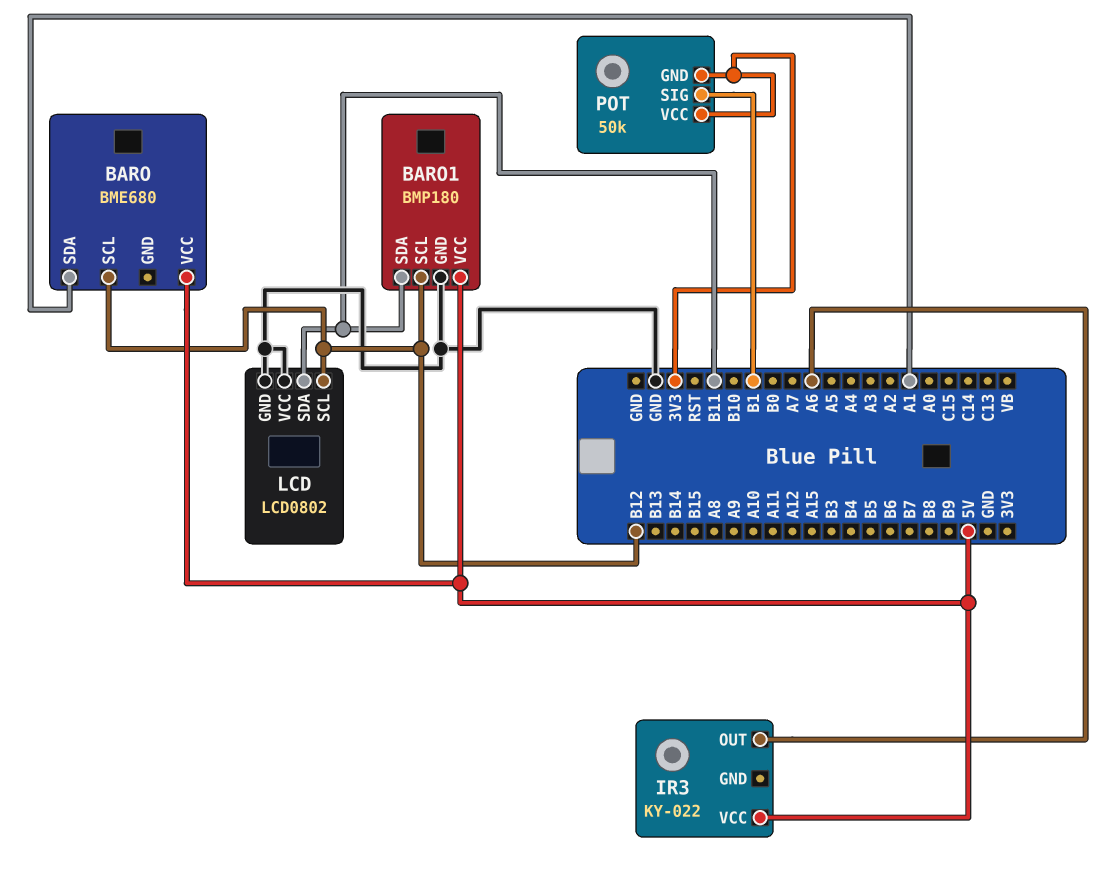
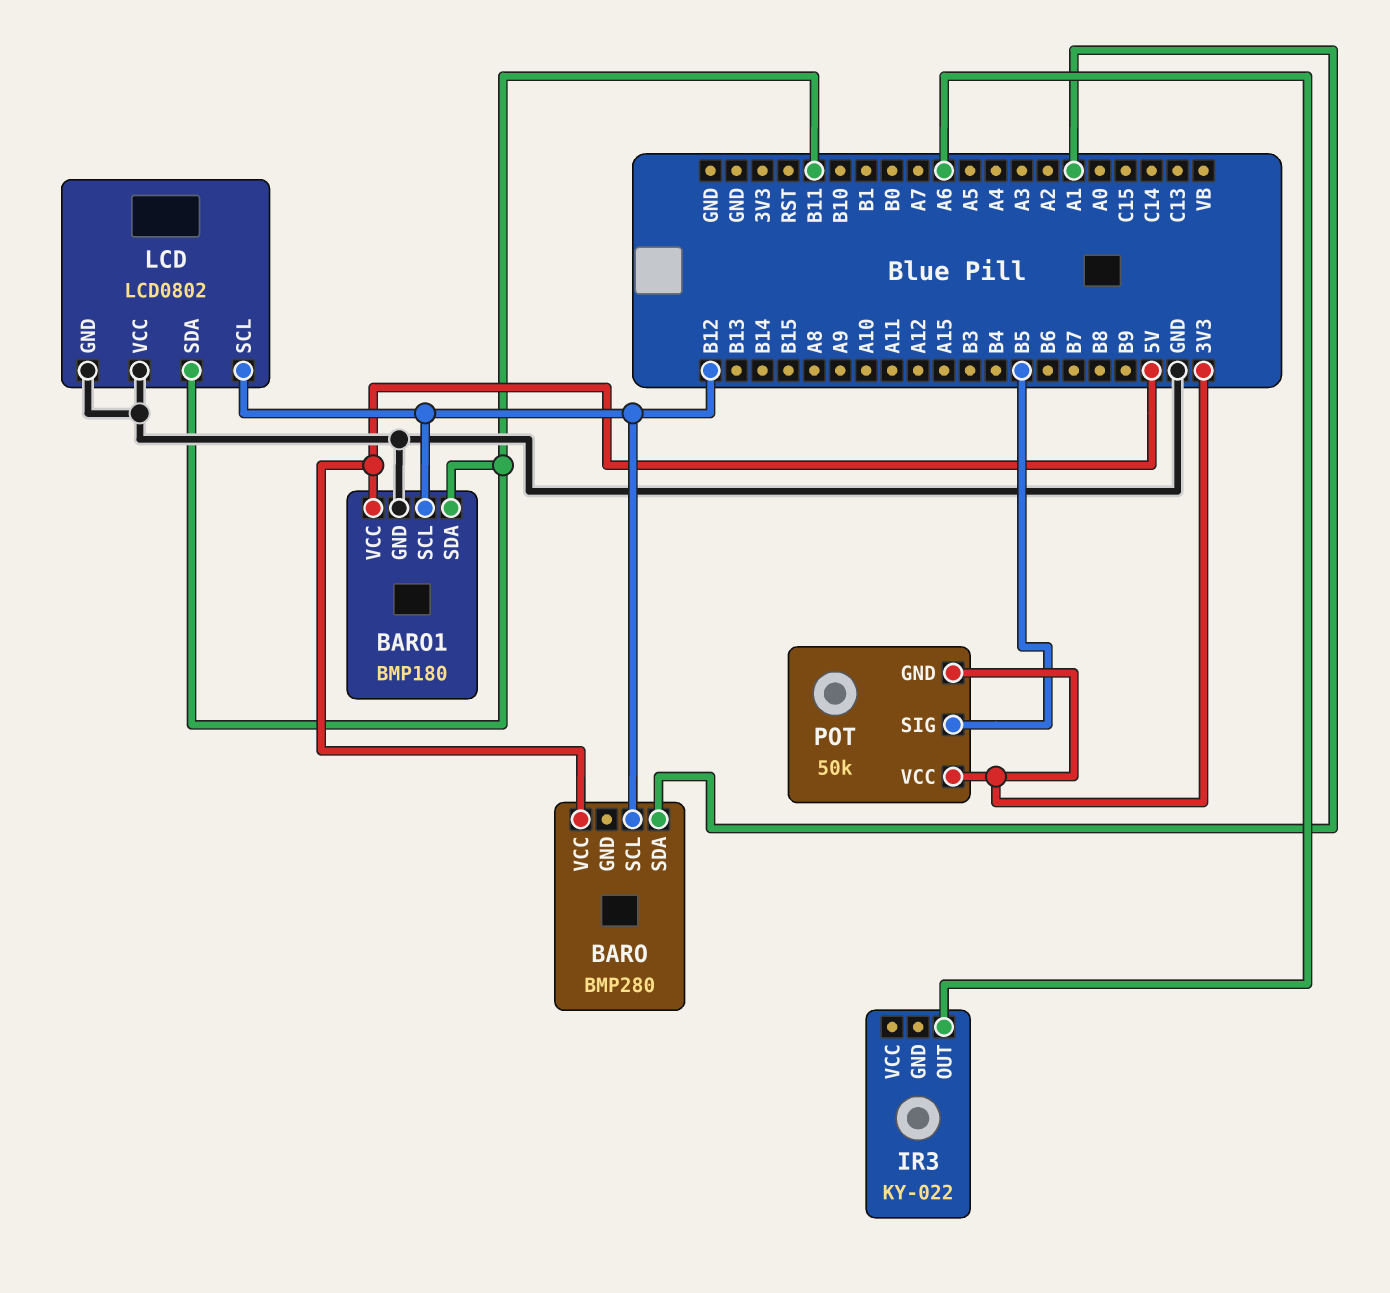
BARO: BME680 -> BMP280
IR3 pin VCC: 5V -> none
POT pin SIG: B1 -> B5

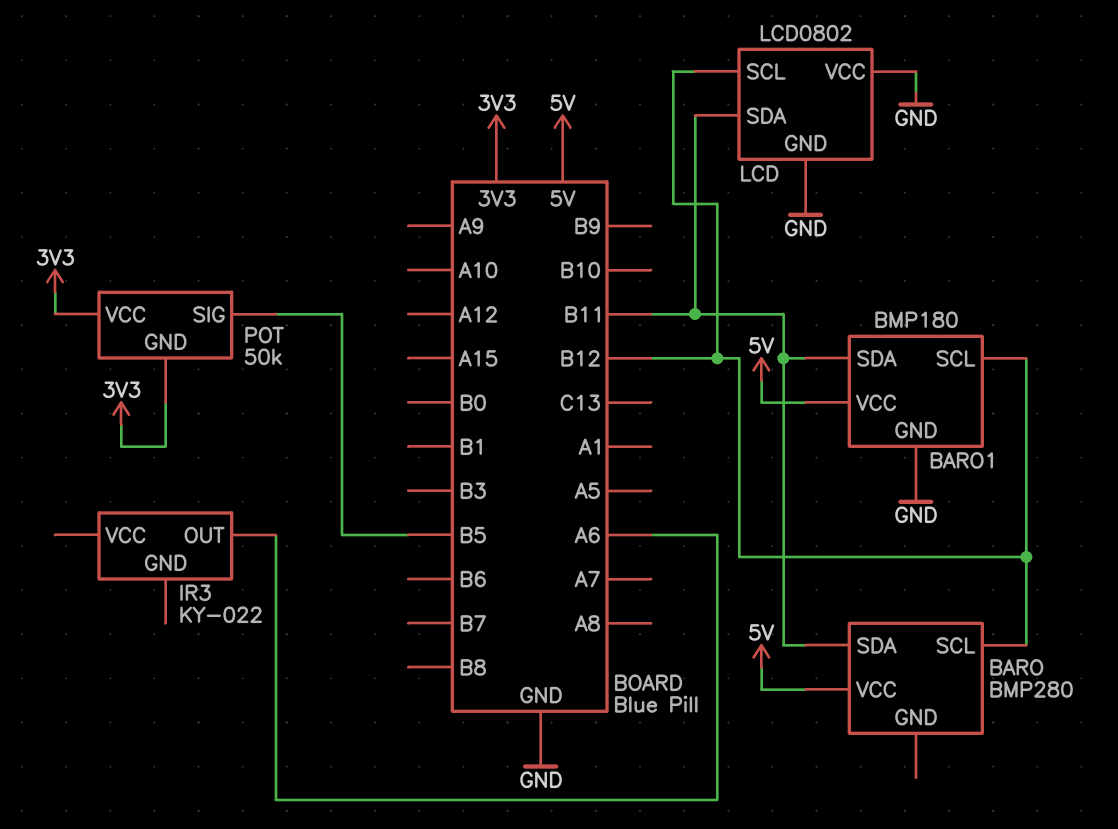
BARO pin SDA: A1 -> B11

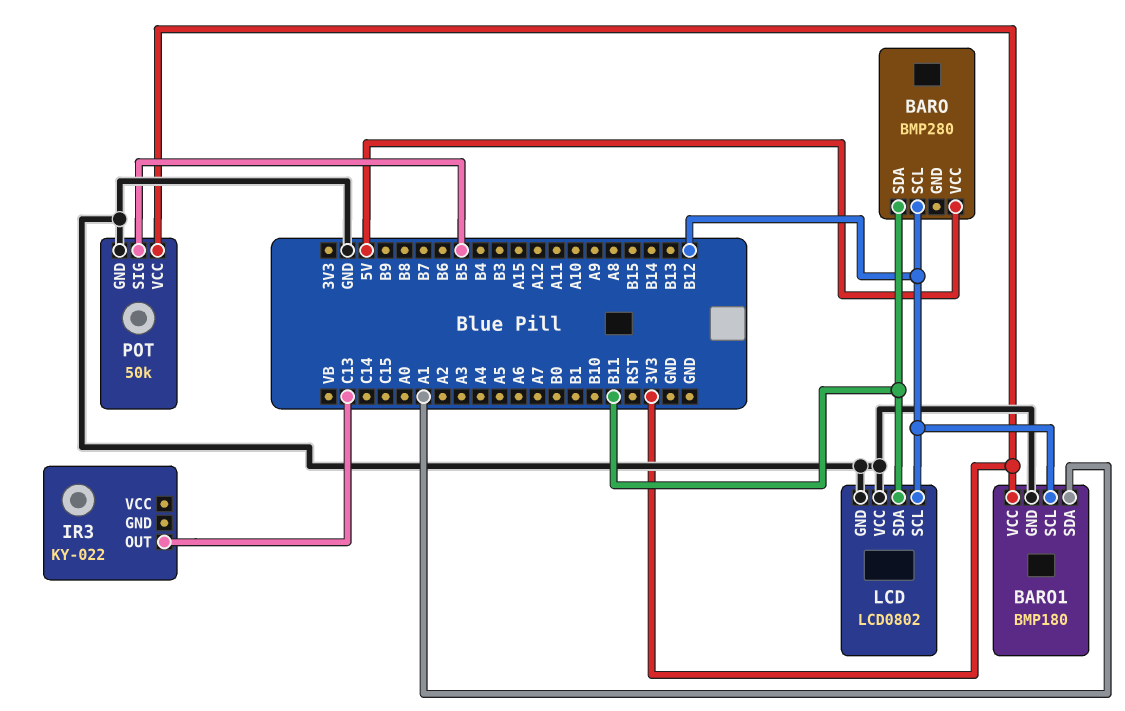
BARO1 pin SDA: B11 -> A1
BARO1 pin VCC: 5V -> 3V3
IR3 pin OUT: A6 -> C13
POT pin GND: 3V3 -> GND

